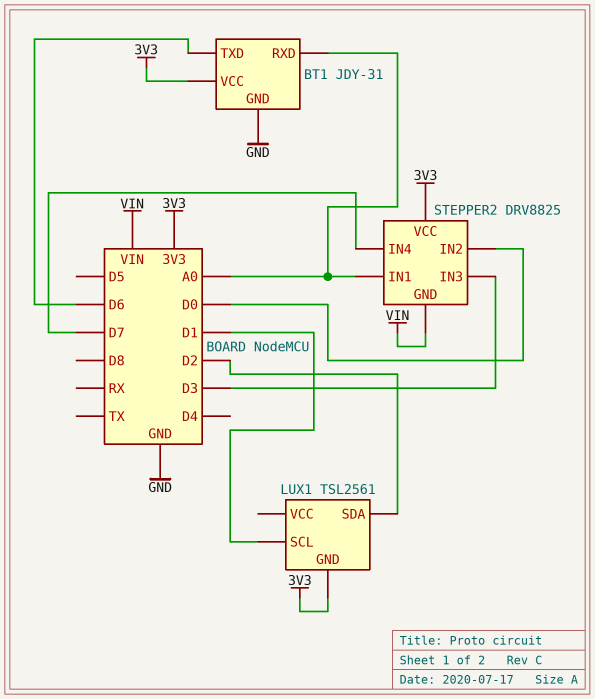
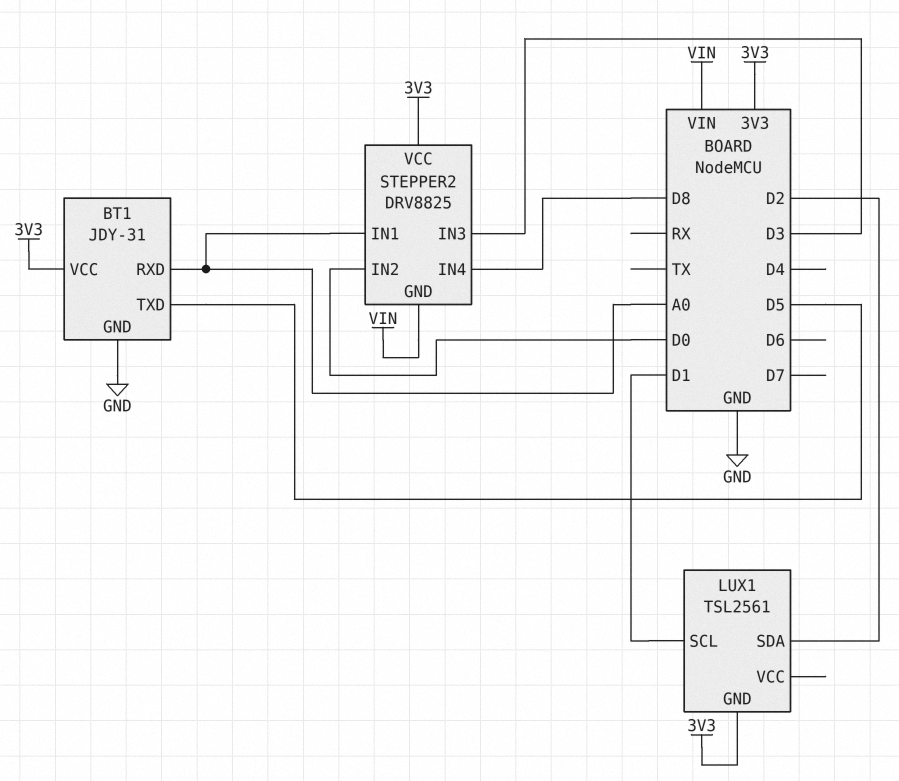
BT1 pin TXD: D6 -> D5
STEPPER2 pin IN4: D7 -> D8

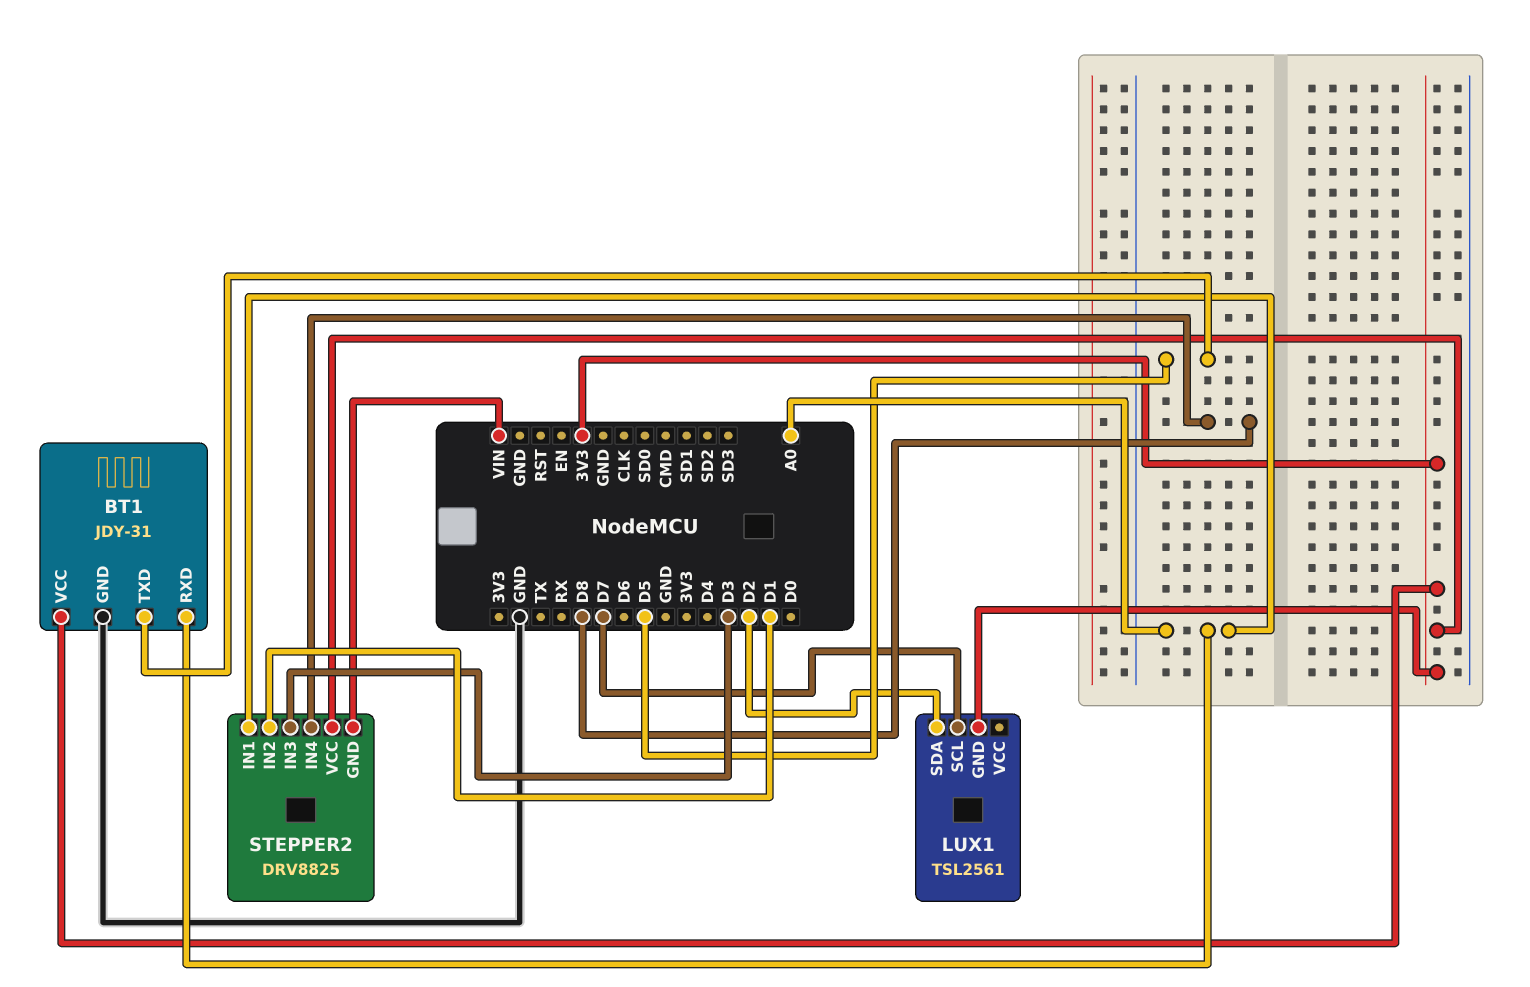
LUX1 pin SCL: D1 -> D7
STEPPER2 pin IN2: D0 -> D1

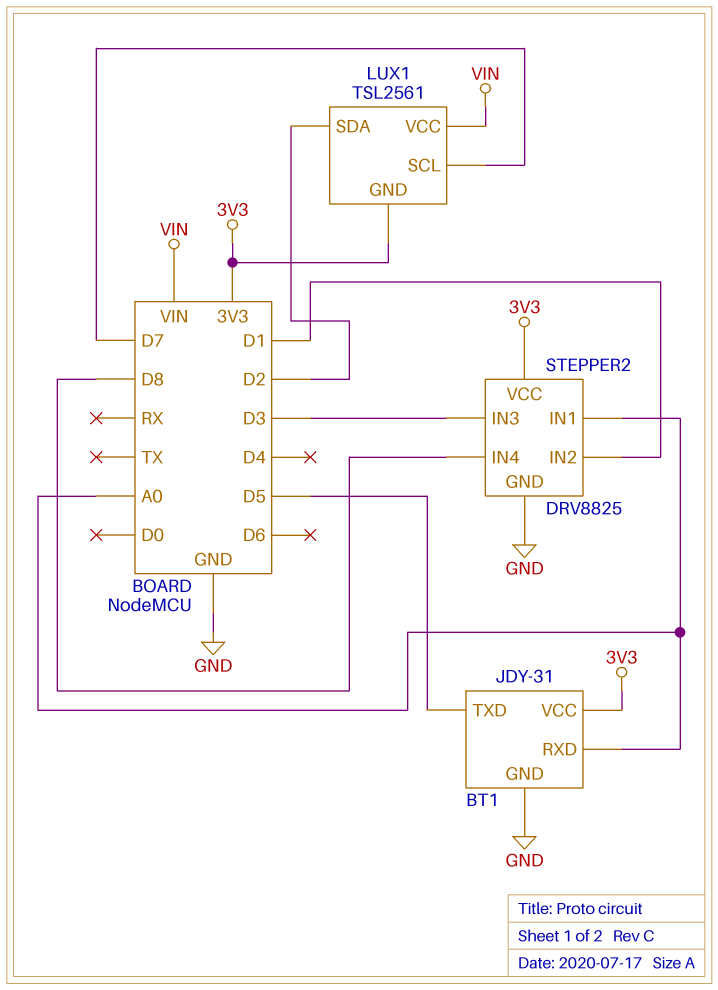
LUX1 pin VCC: none -> VIN
STEPPER2 pin GND: VIN -> GND

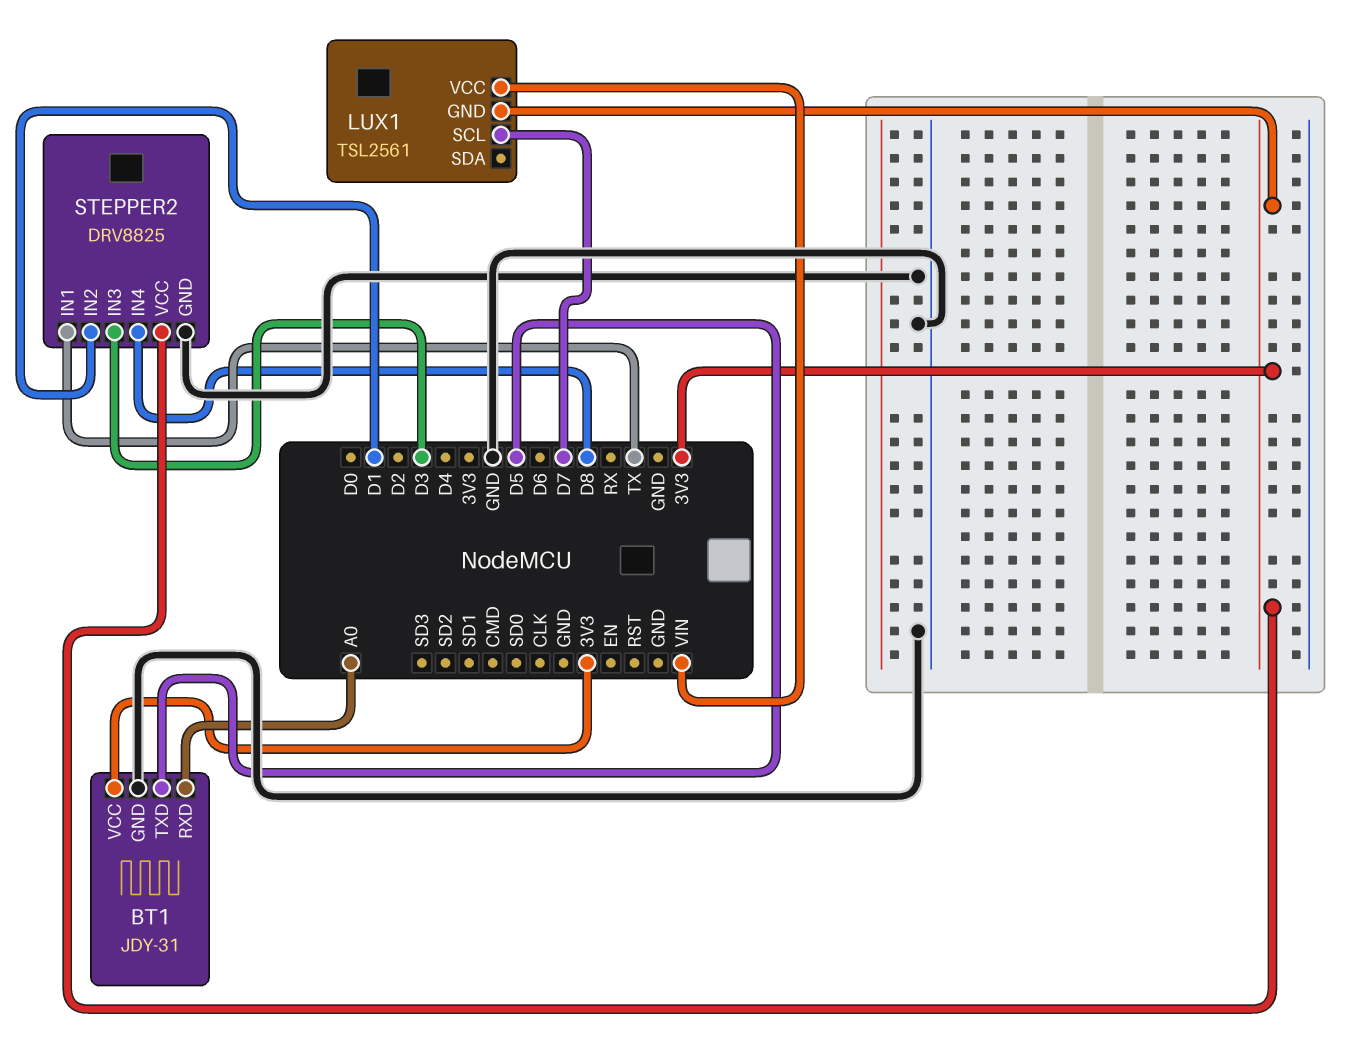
LUX1 pin SDA: D2 -> none
STEPPER2 pin IN1: A0 -> TX

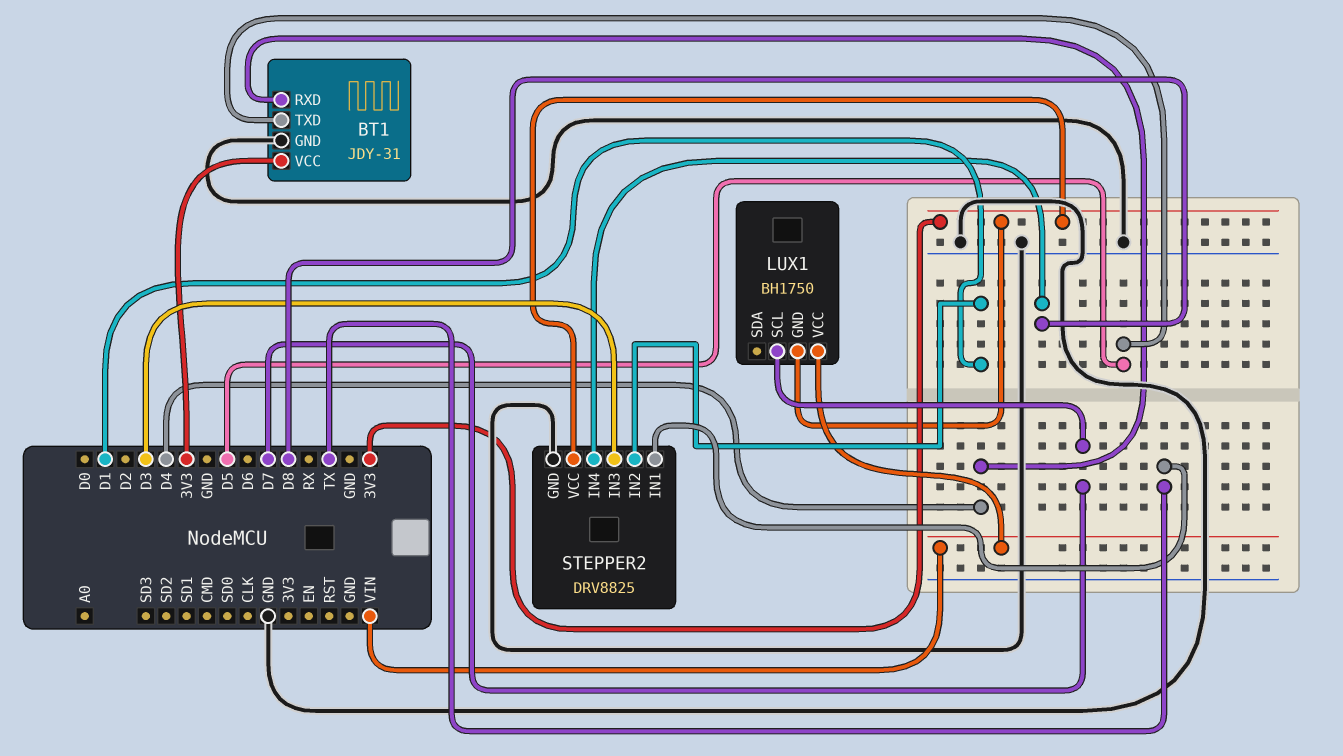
BT1 pin RXD: A0 -> D4
LUX1: TSL2561 -> BH1750

